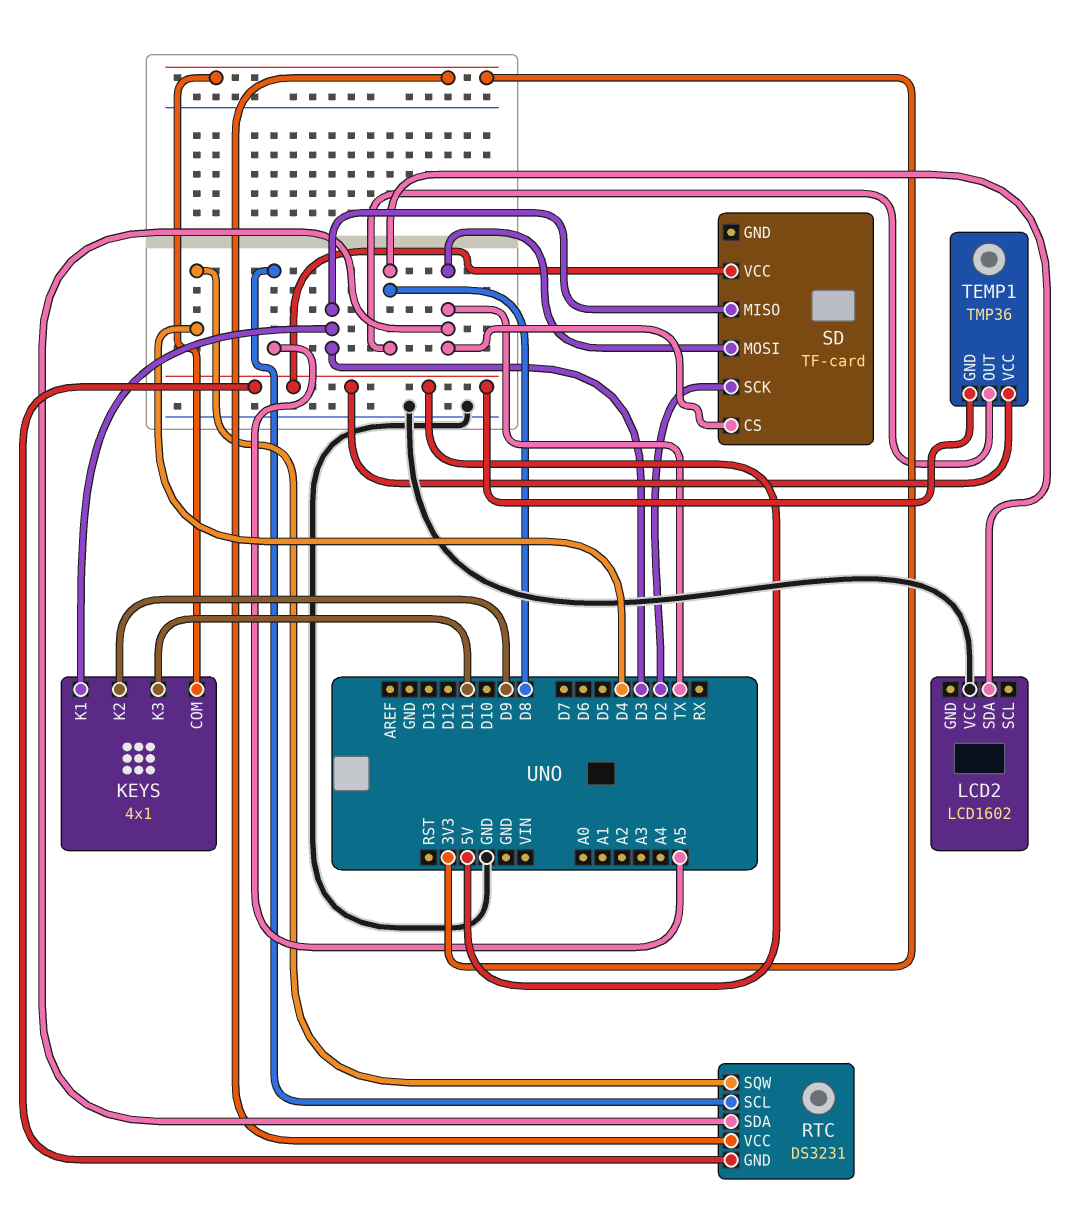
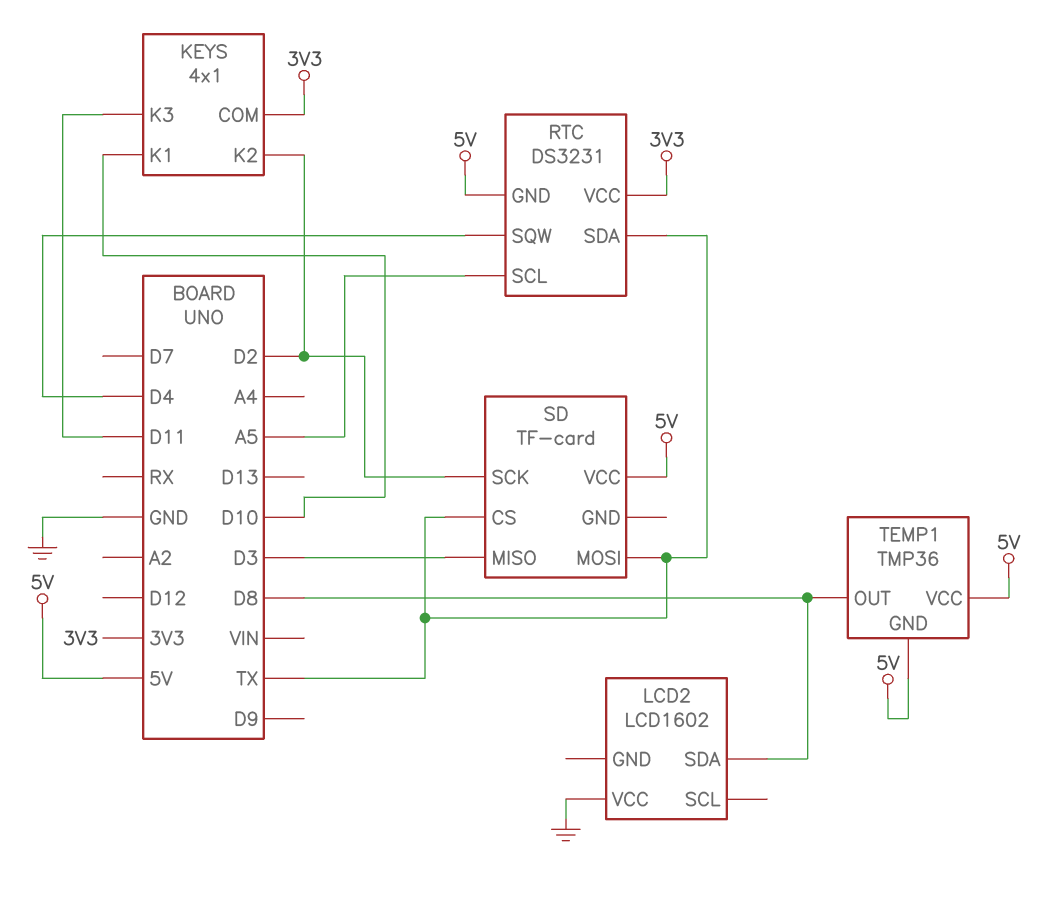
KEYS pin K1: D3 -> D10
KEYS pin K2: D9 -> D2

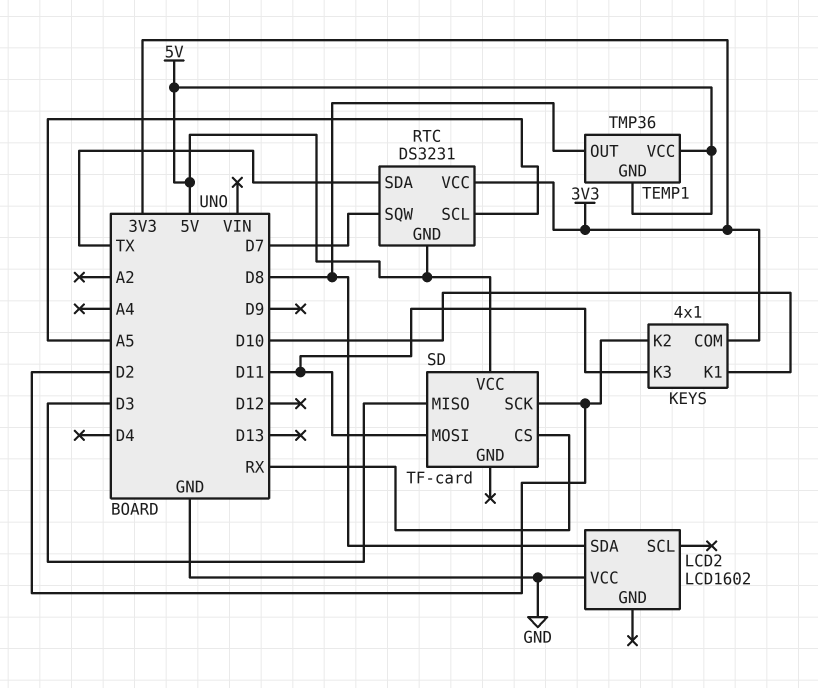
RTC pin SQW: D4 -> D7
SD pin CS: TX -> RX
SD pin MOSI: TX -> D11

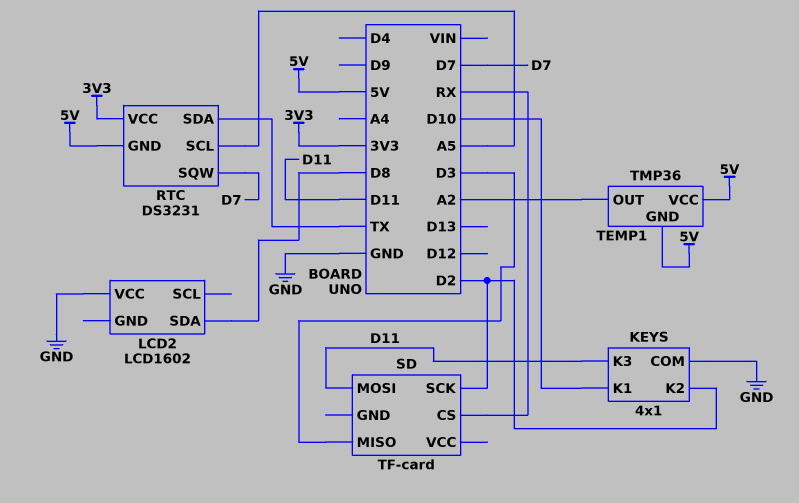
KEYS pin COM: 3V3 -> GND
SD pin VCC: 5V -> none
TEMP1 pin OUT: D8 -> A2

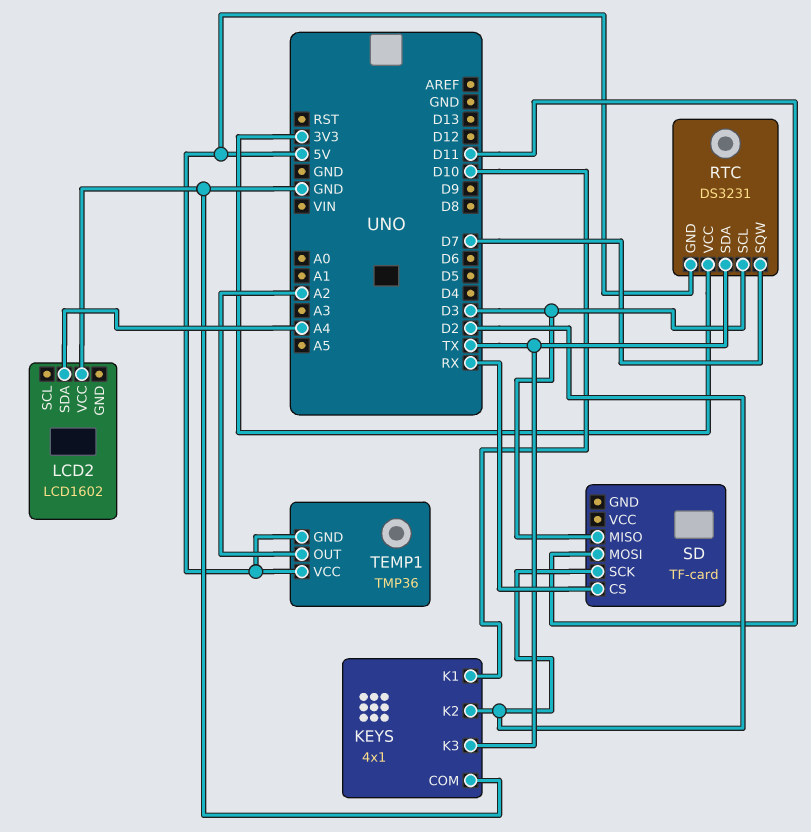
KEYS pin K3: D11 -> TX
LCD2 pin SDA: D8 -> A4
RTC pin SCL: A5 -> D3

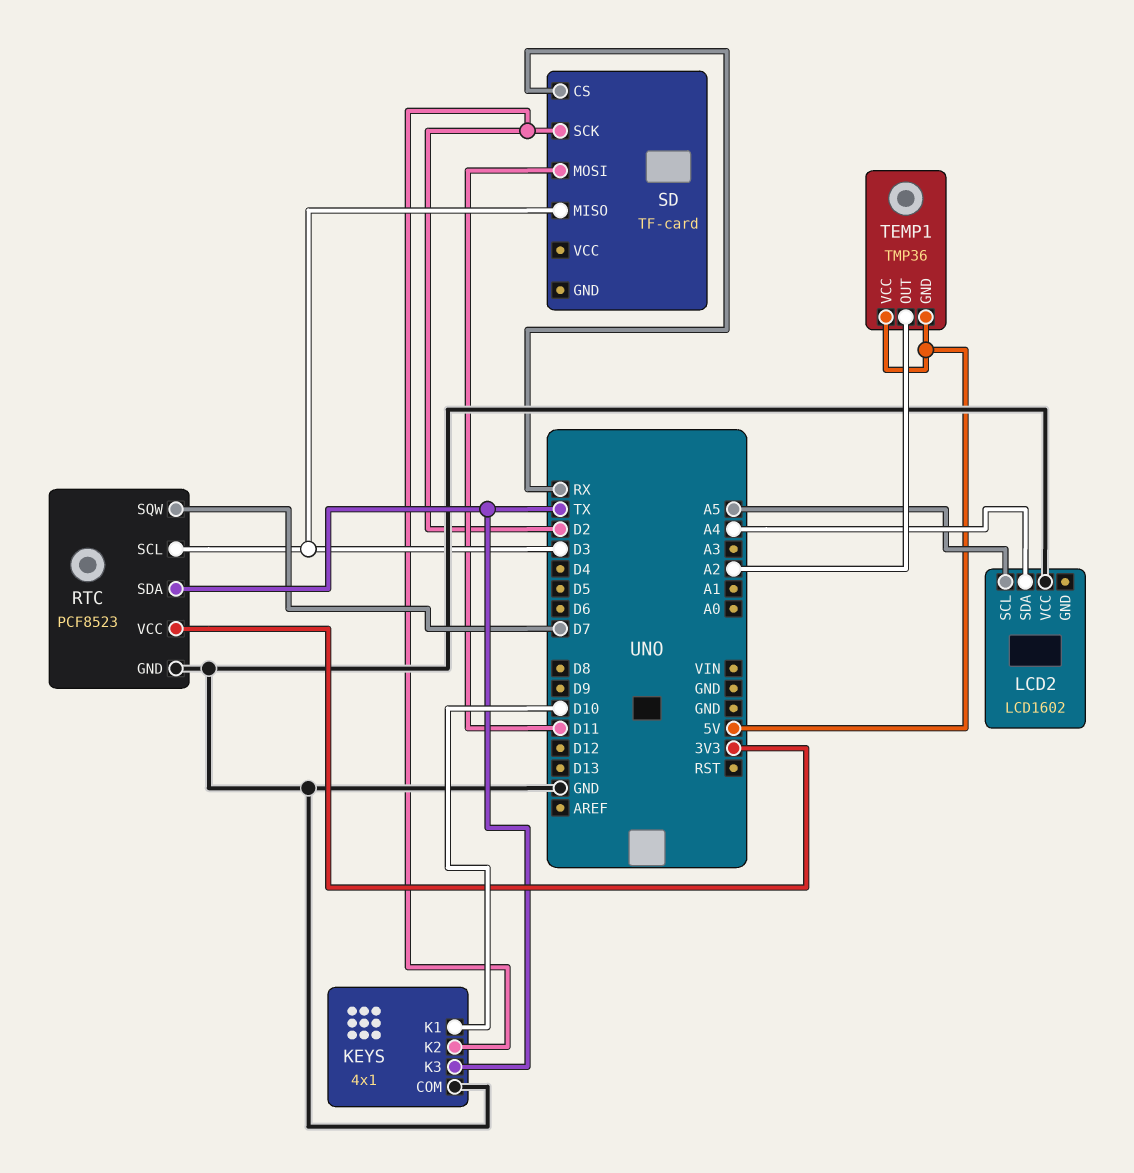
LCD2 pin SCL: none -> A5
RTC: DS3231 -> PCF8523
RTC pin GND: 5V -> GND

